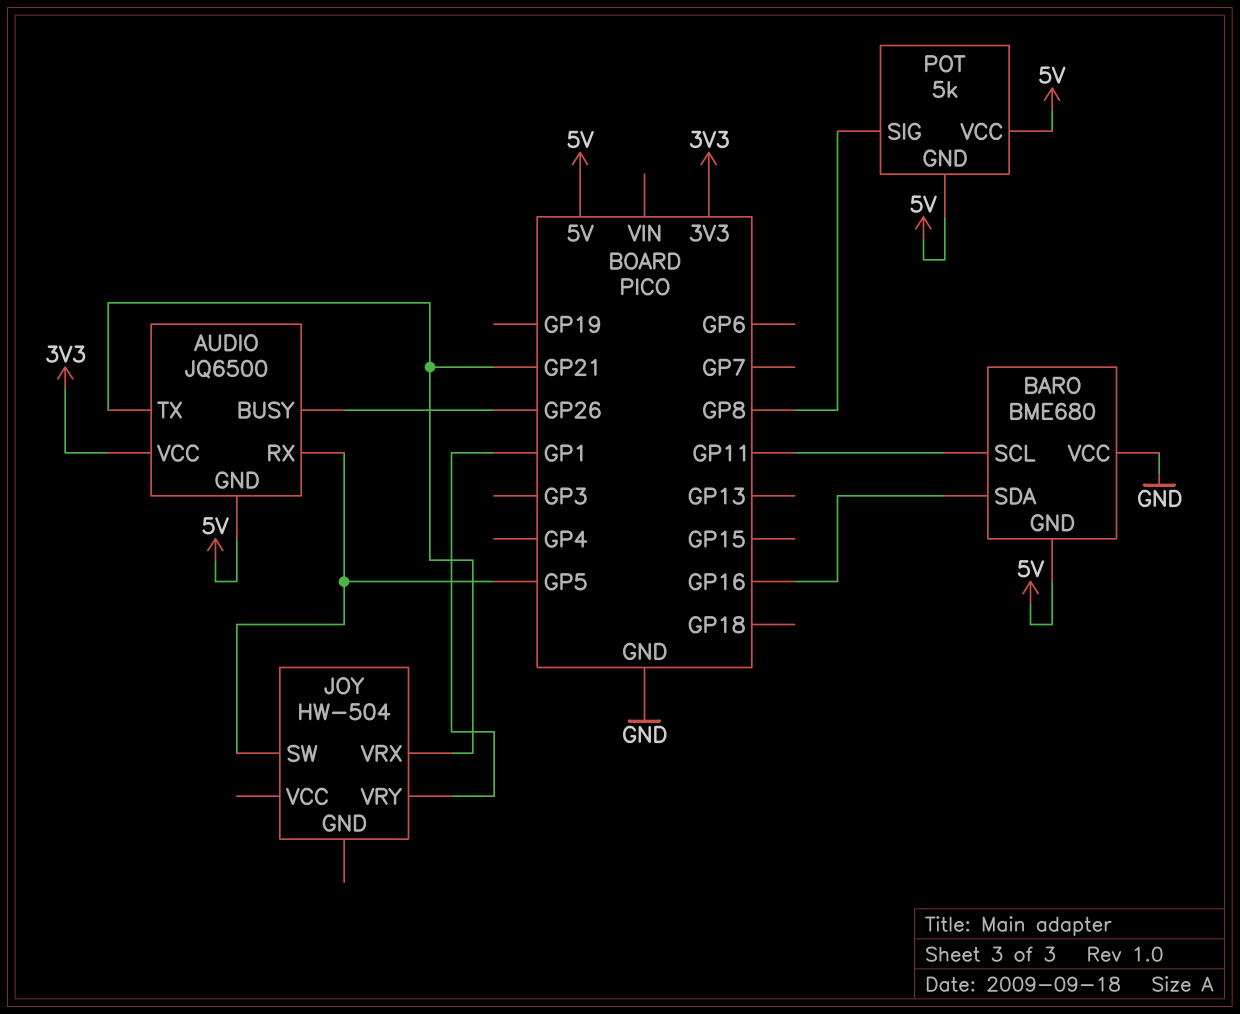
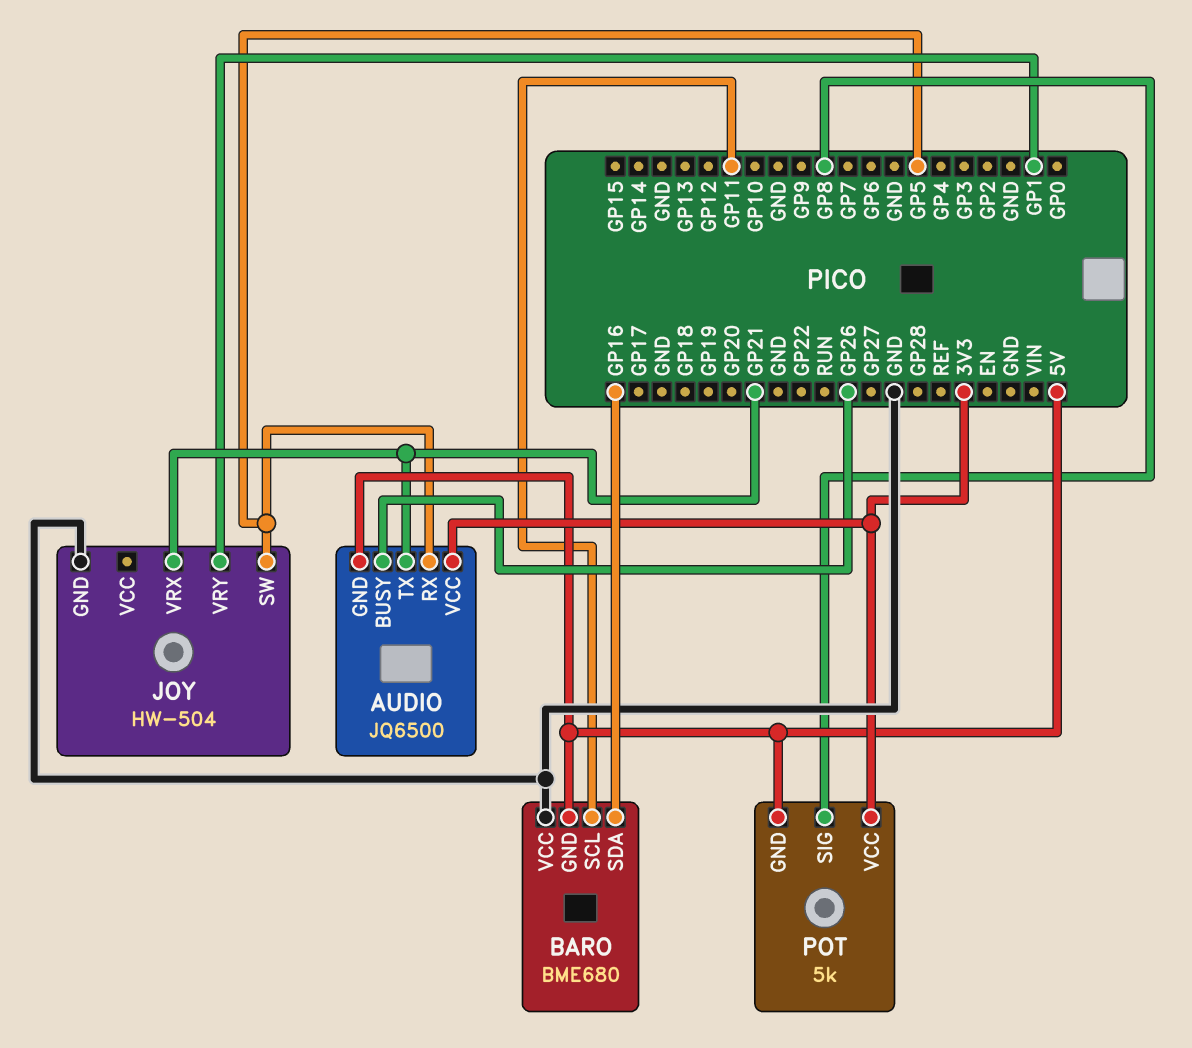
JOY pin GND: none -> GND
POT pin VCC: 5V -> 3V3

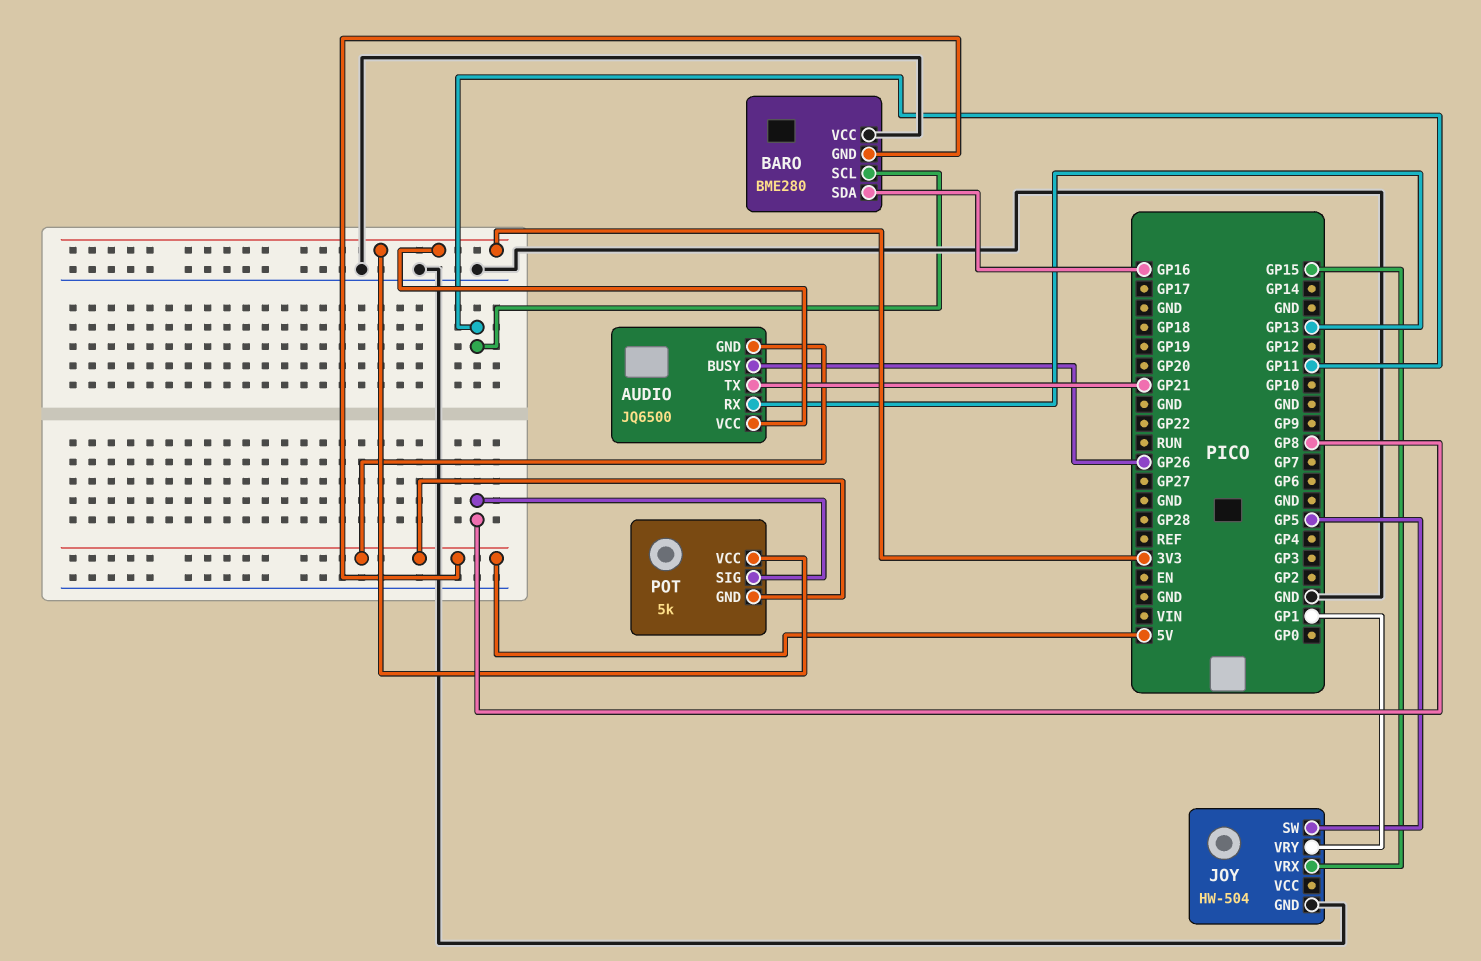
AUDIO pin RX: GP5 -> GP13
BARO: BME680 -> BME280
JOY pin VRX: GP21 -> GP15

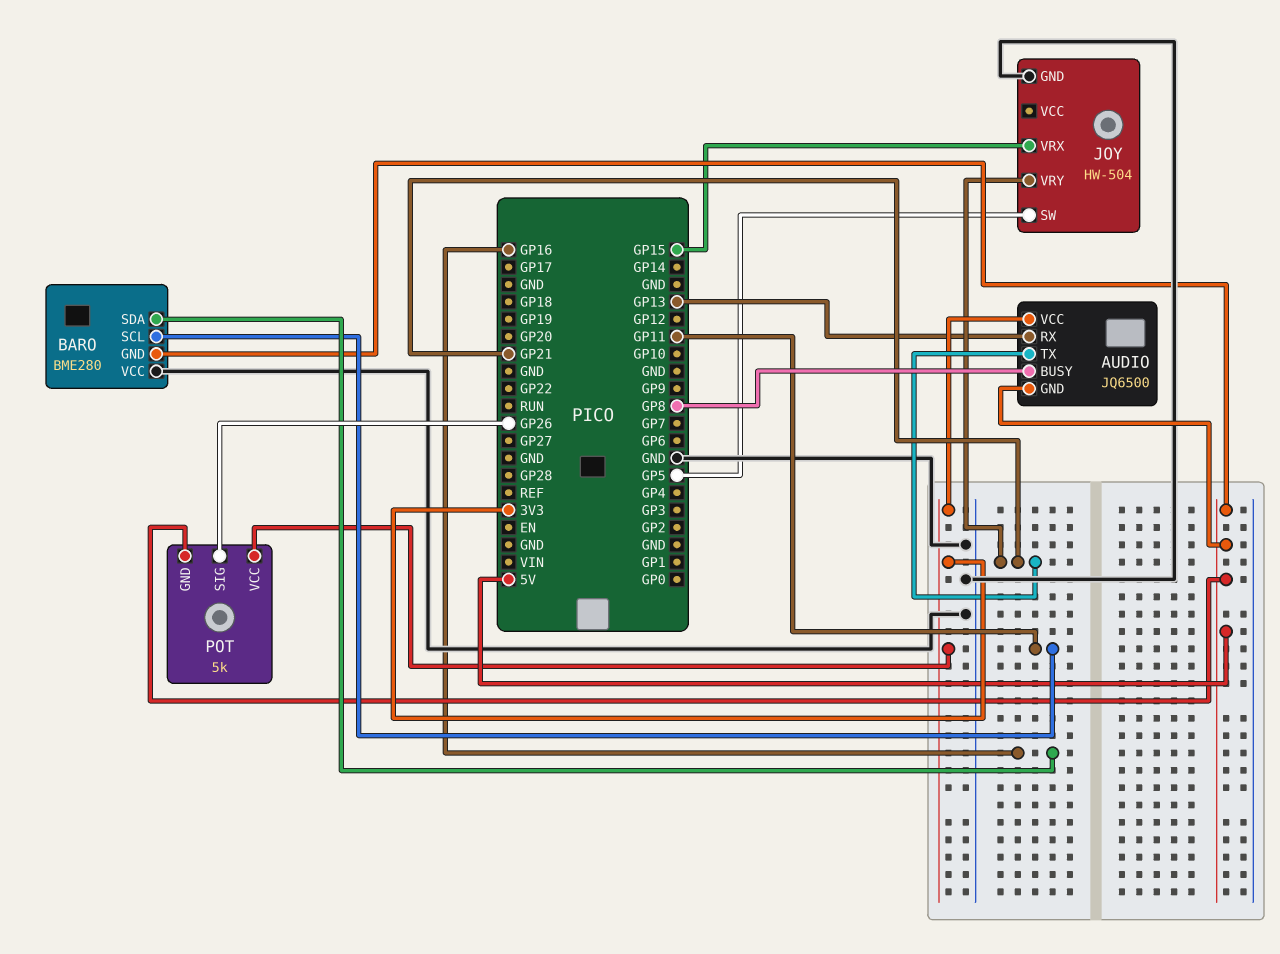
AUDIO pin BUSY: GP26 -> GP8
JOY pin VRY: GP1 -> GP21
POT pin SIG: GP8 -> GP26

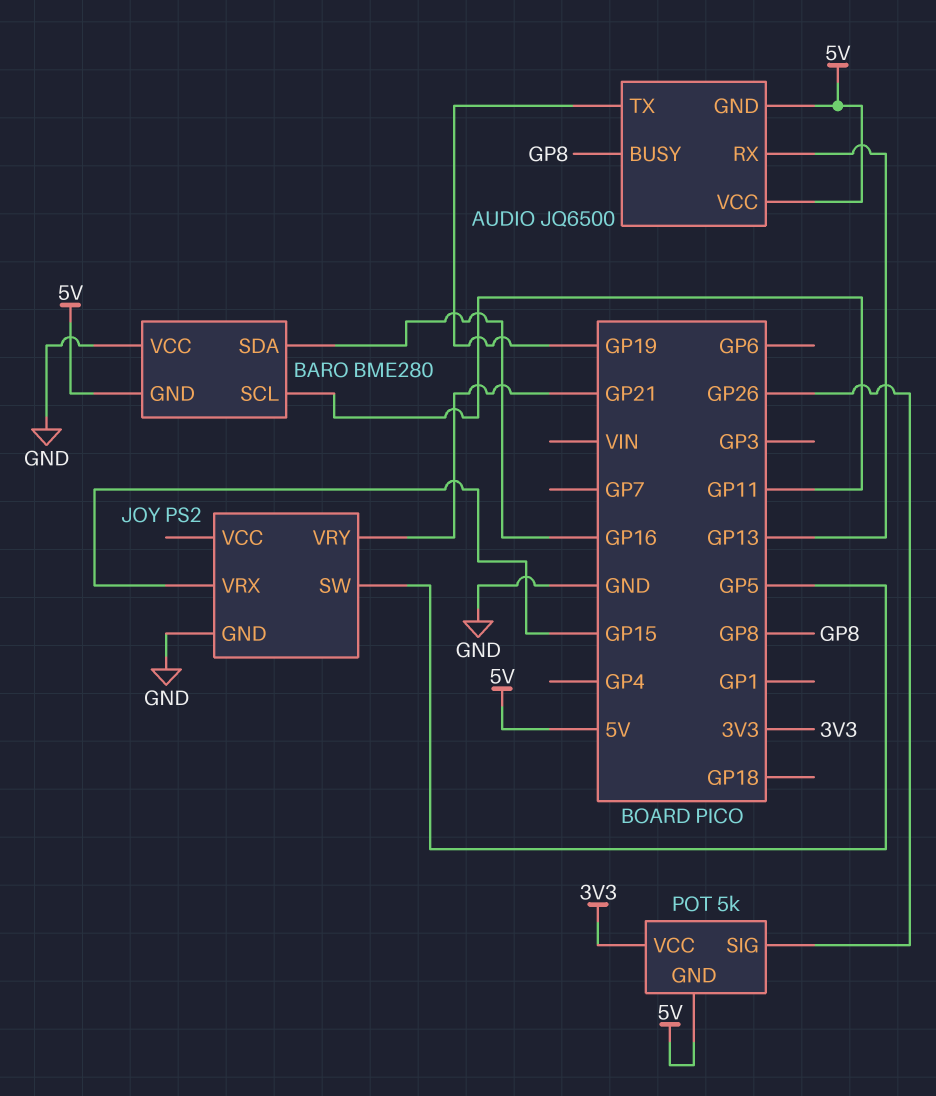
AUDIO pin TX: GP21 -> GP19
AUDIO pin VCC: 3V3 -> 5V
JOY: HW-504 -> PS2

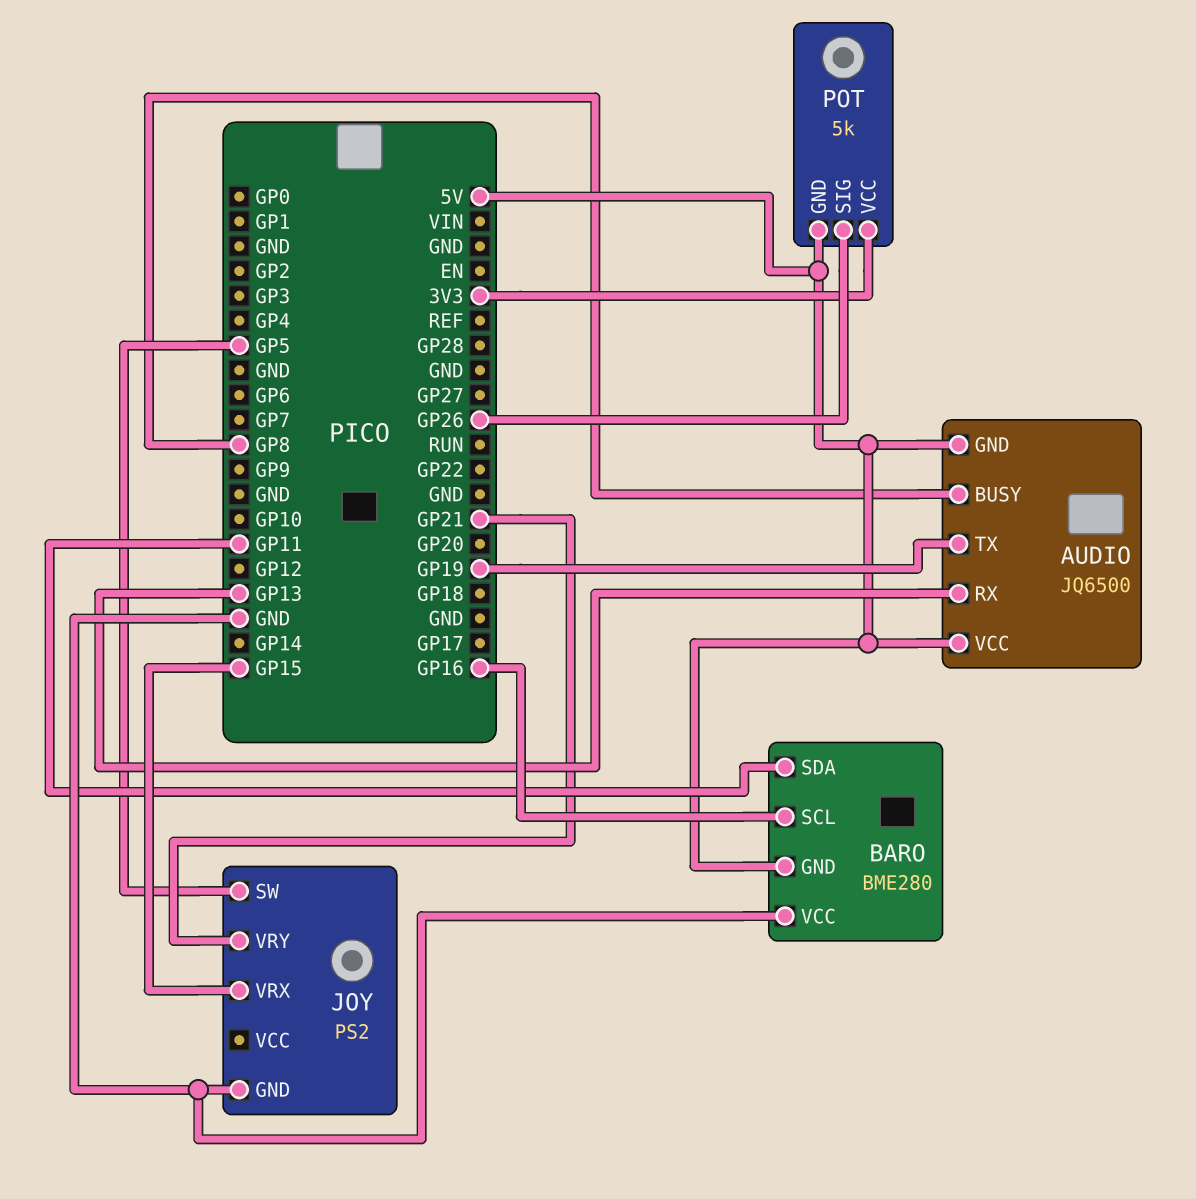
BARO pin SCL: GP11 -> GP16
BARO pin SDA: GP16 -> GP11

